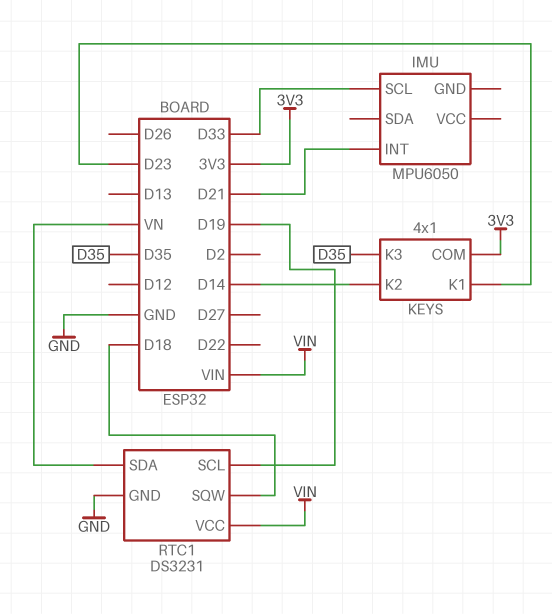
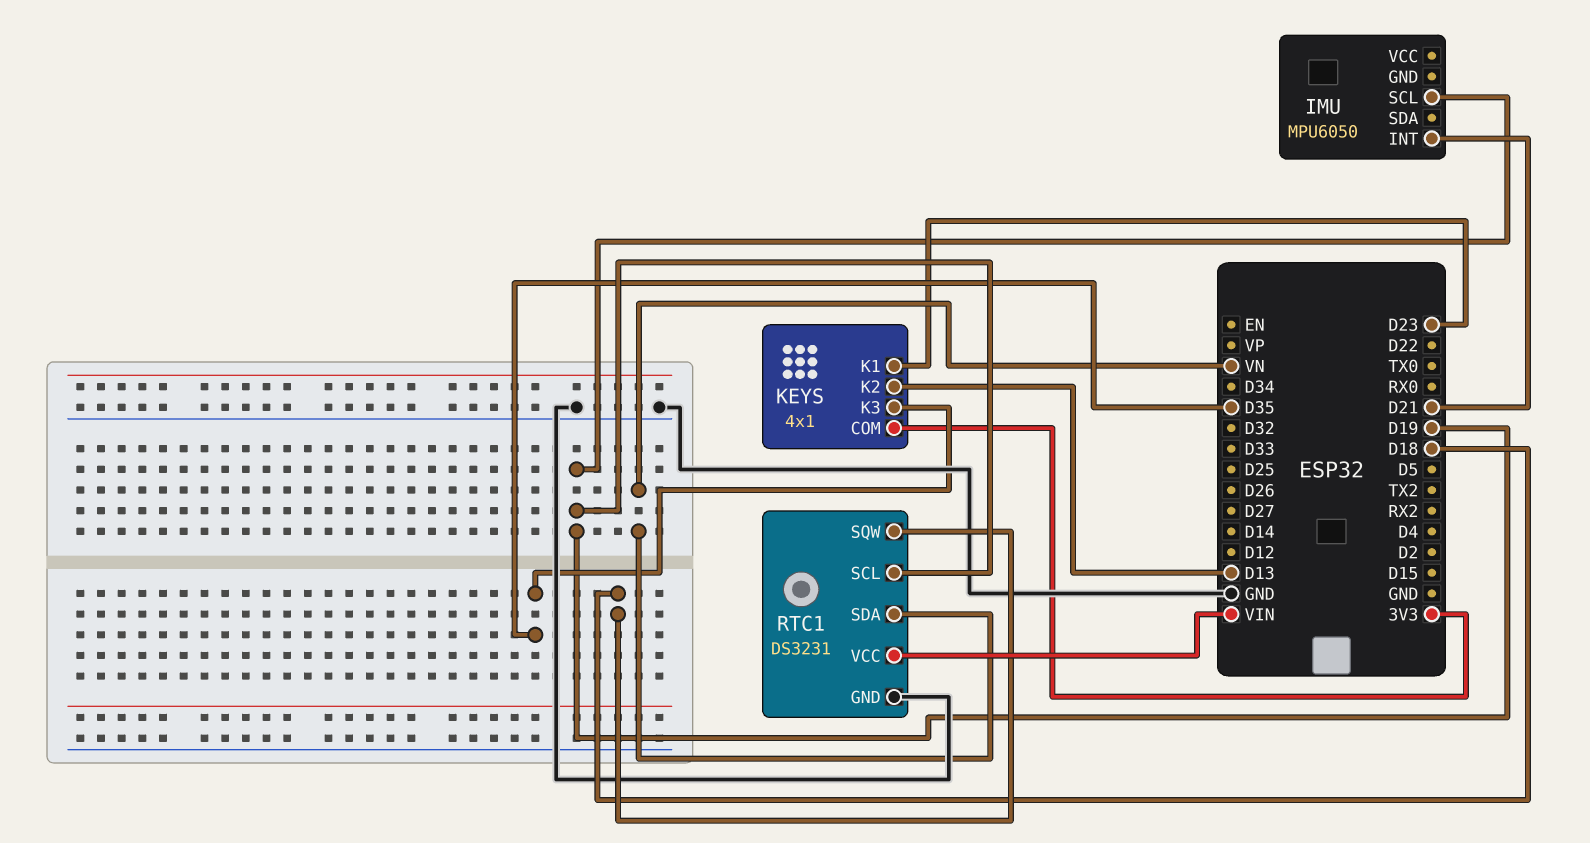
IMU pin SCL: D33 -> D19
KEYS pin K2: D14 -> D13

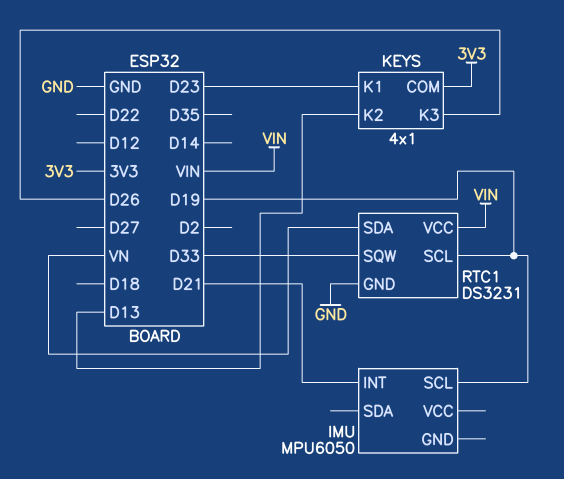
KEYS pin K3: D35 -> D26
RTC1 pin SQW: D18 -> D33

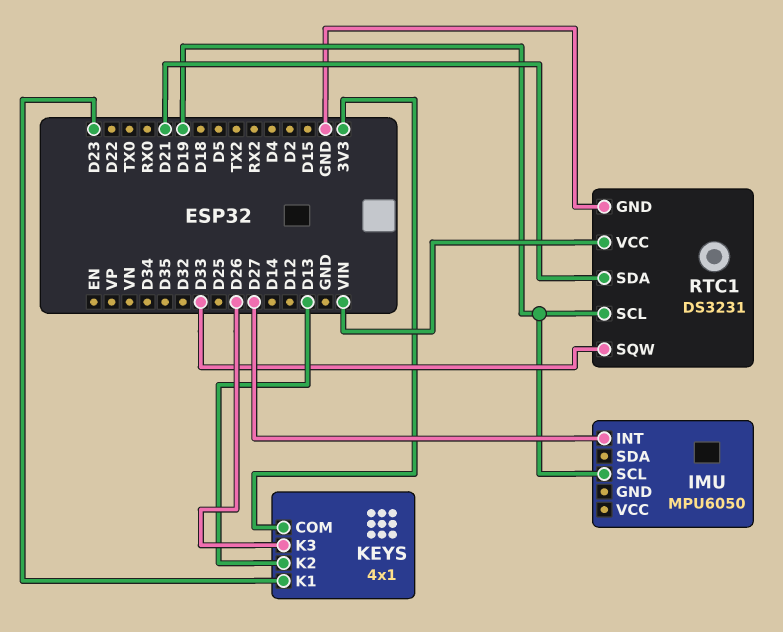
IMU pin INT: D21 -> D27
RTC1 pin SDA: VN -> D21

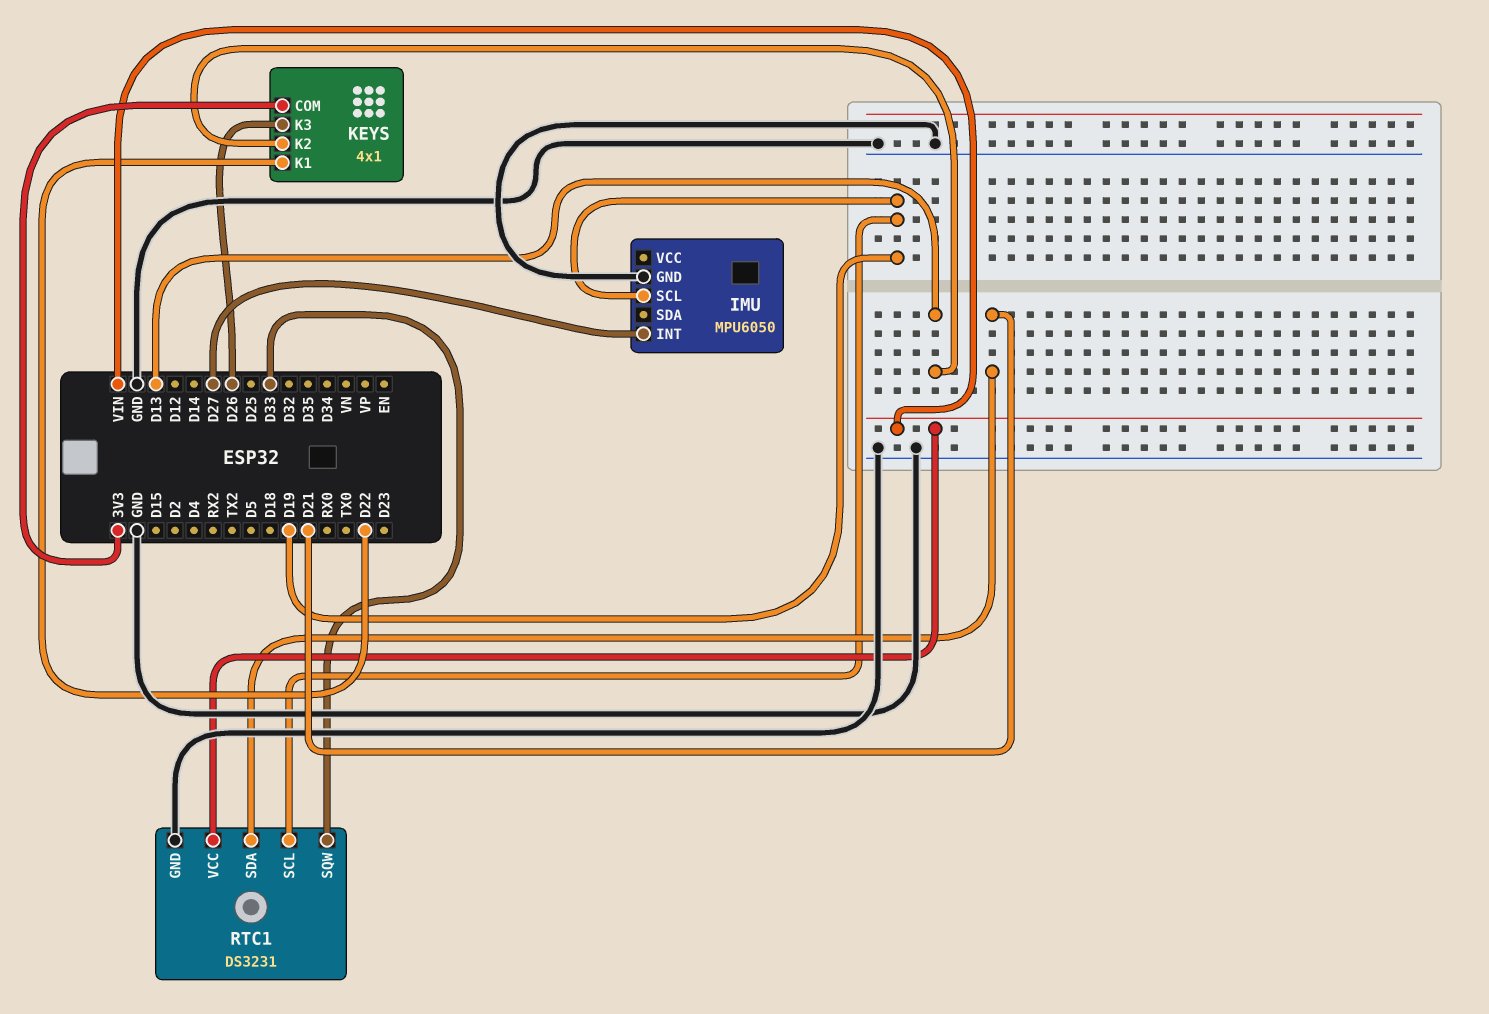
IMU pin GND: none -> GND
KEYS pin K1: D23 -> D22

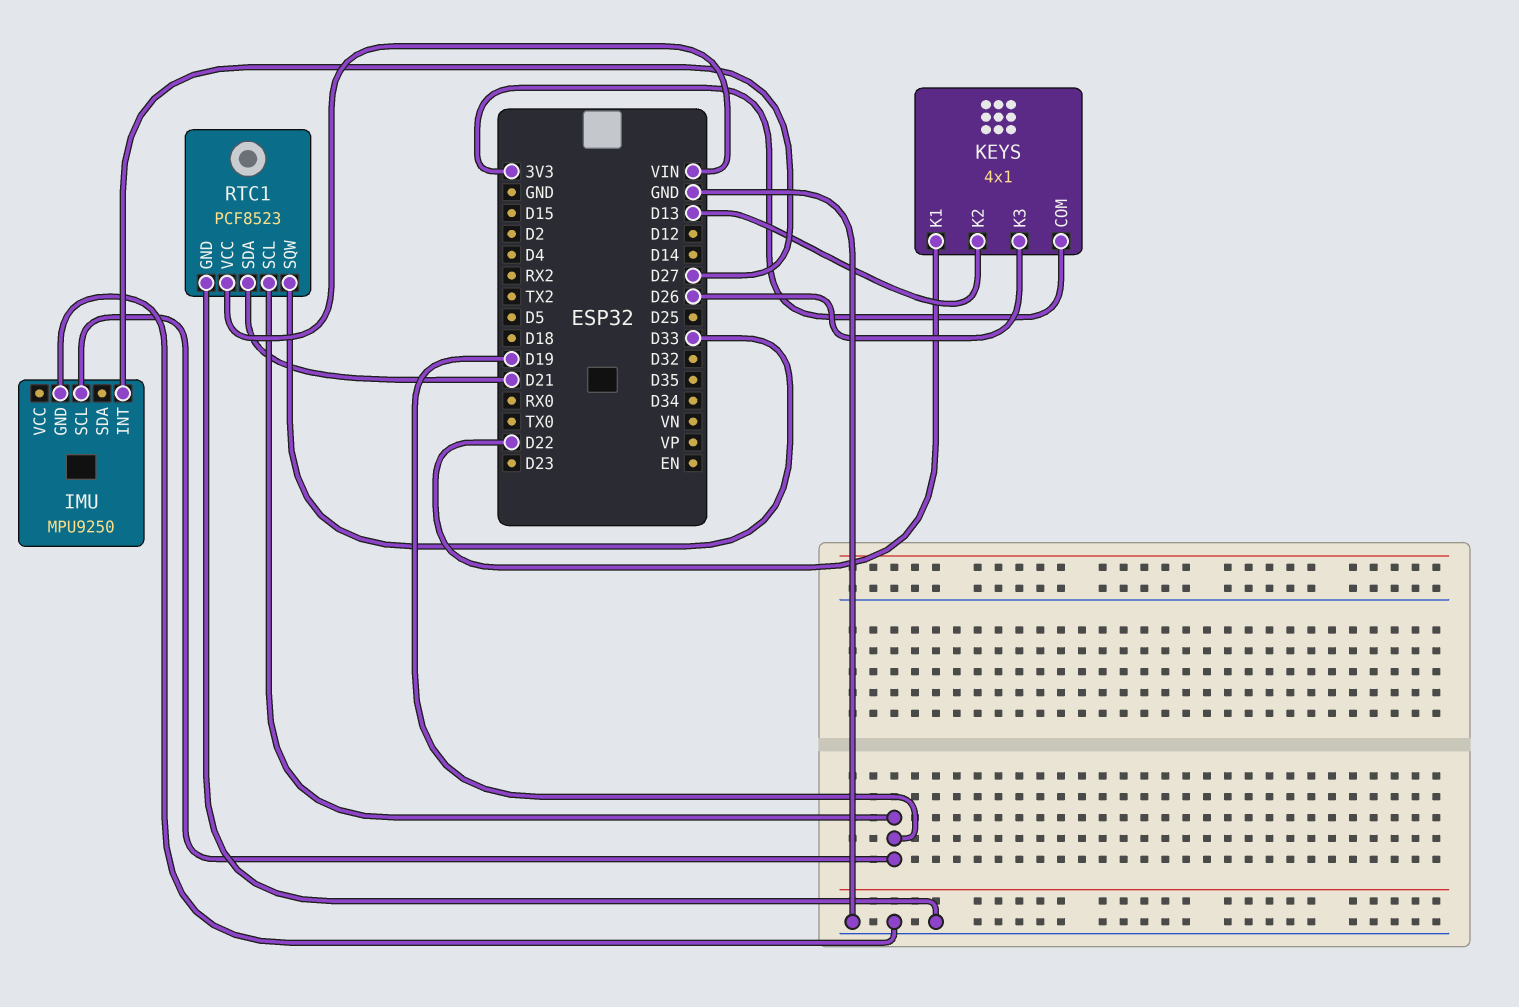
IMU: MPU6050 -> MPU9250
RTC1: DS3231 -> PCF8523

